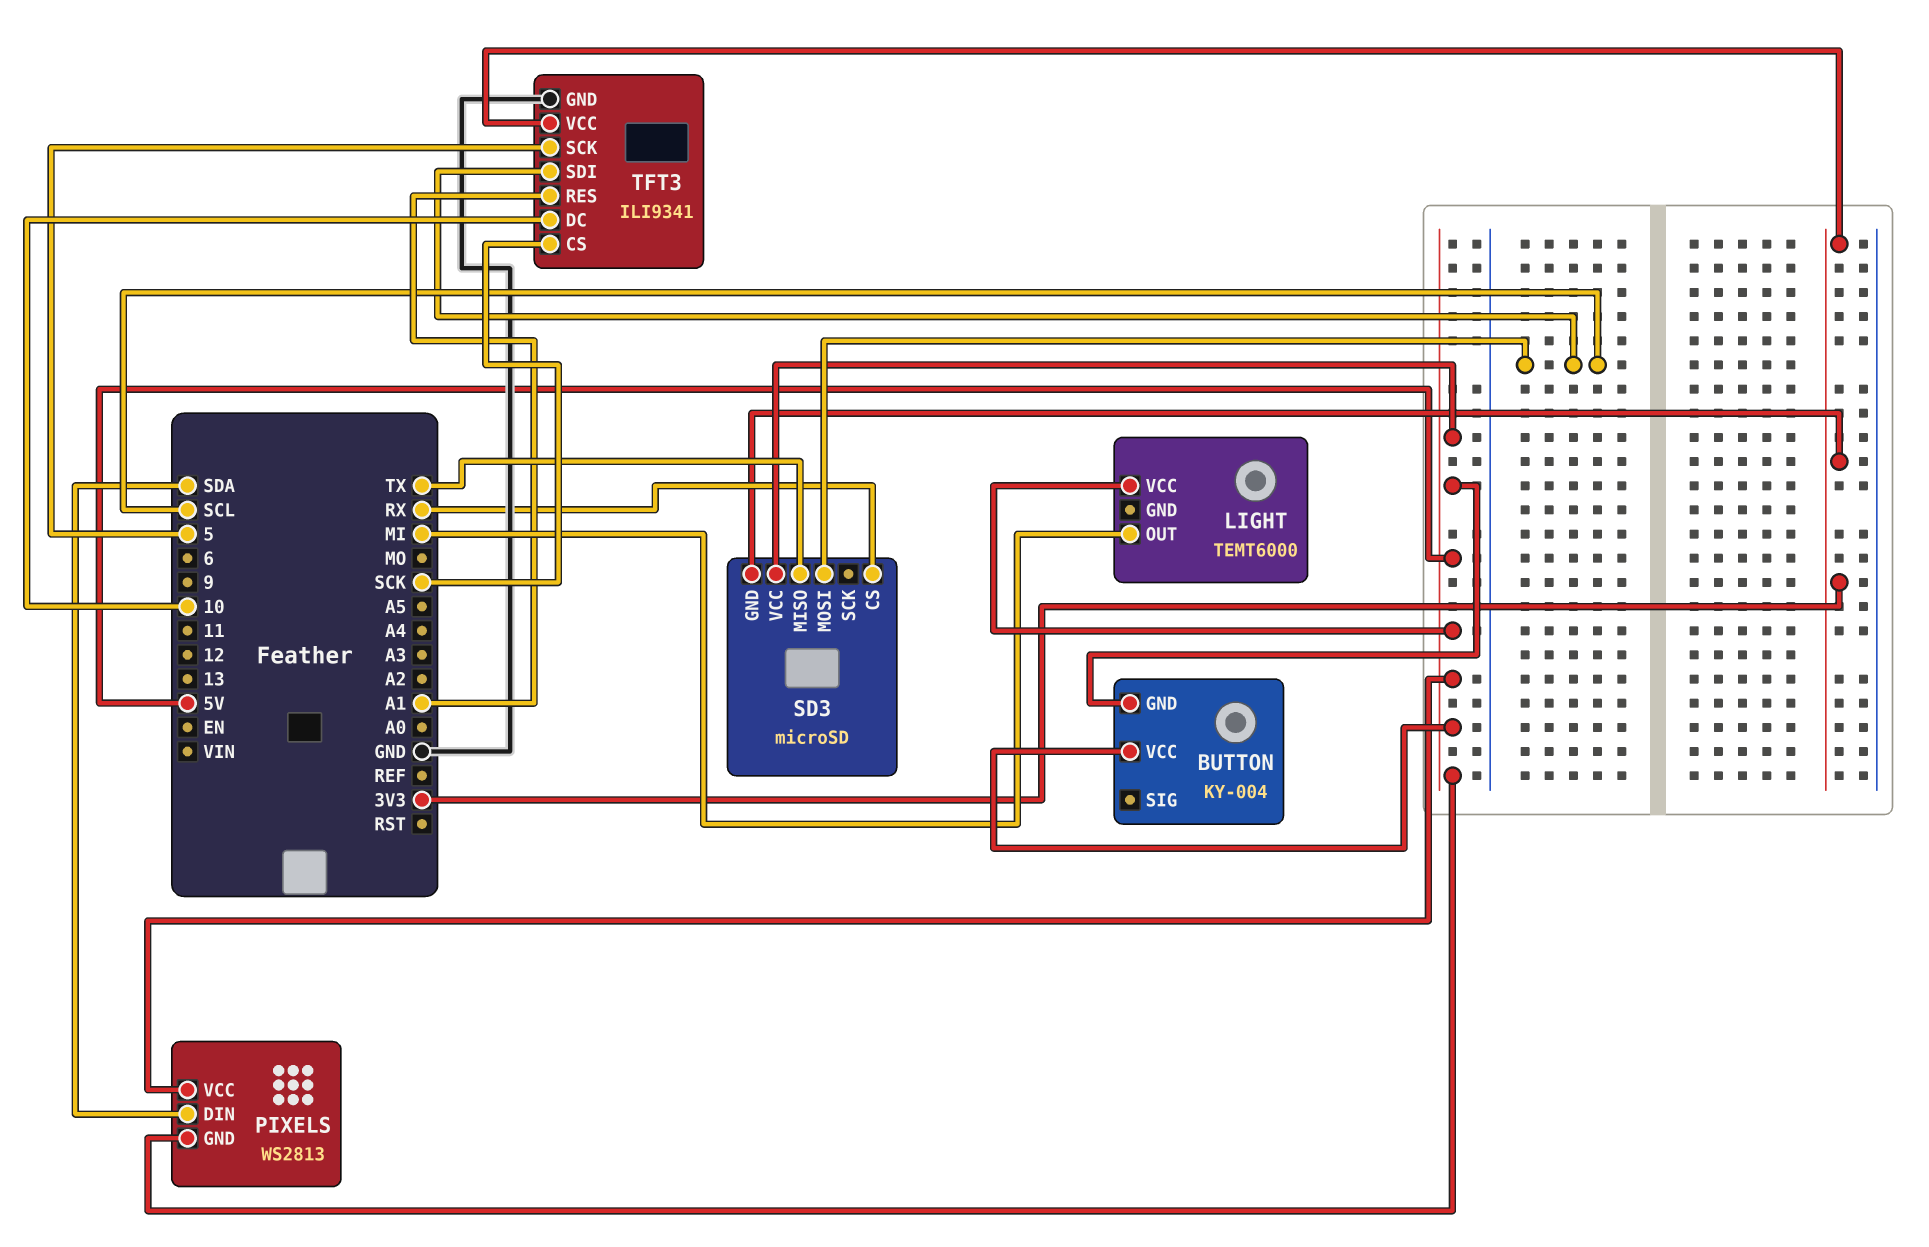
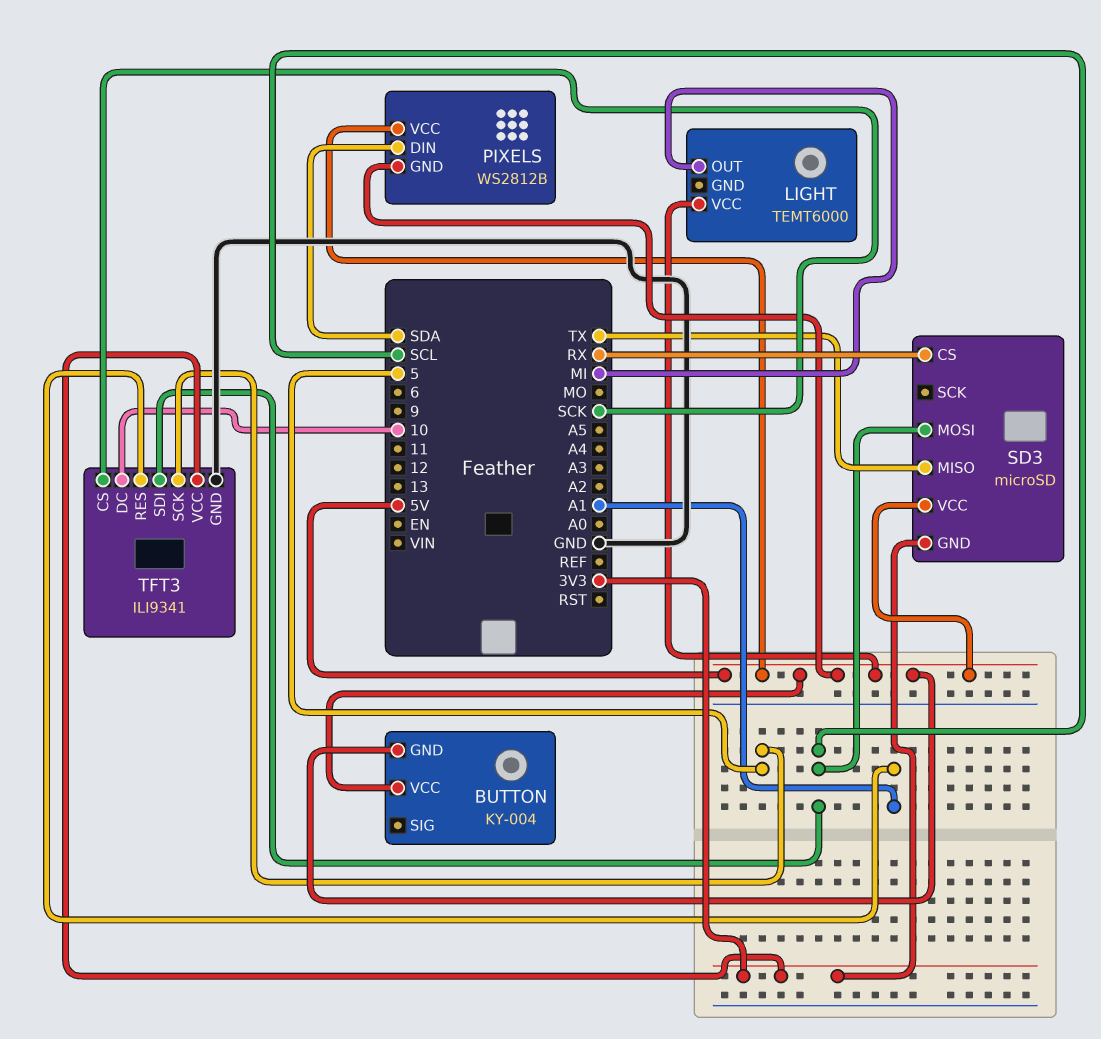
PIXELS: WS2813 -> WS2812B

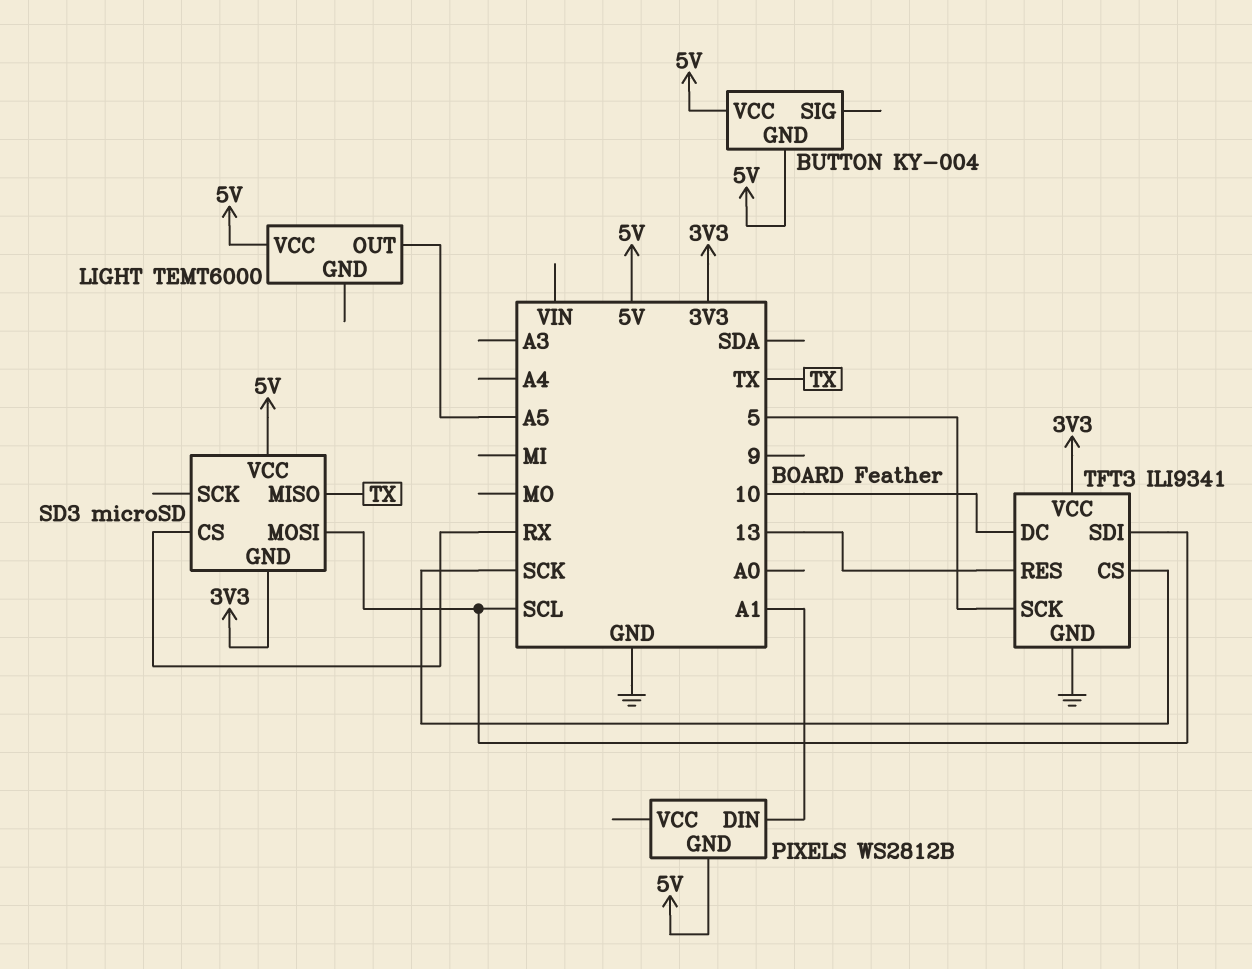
LIGHT pin OUT: MI -> A5
PIXELS pin DIN: SDA -> A1
PIXELS pin VCC: 5V -> none
TFT3 pin RES: A1 -> 13

